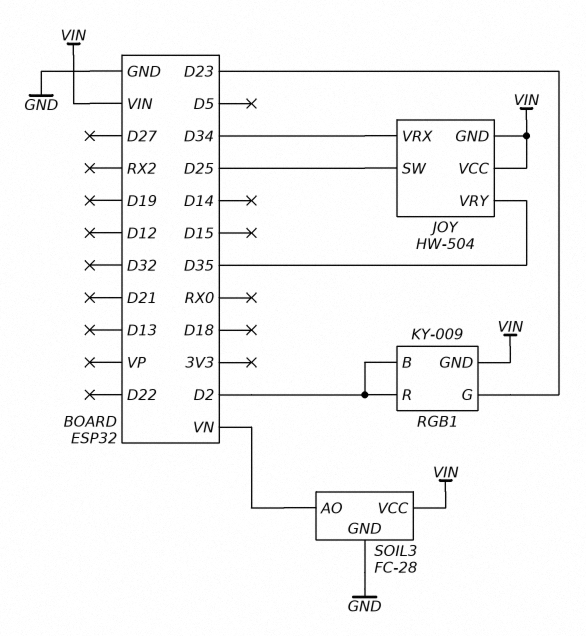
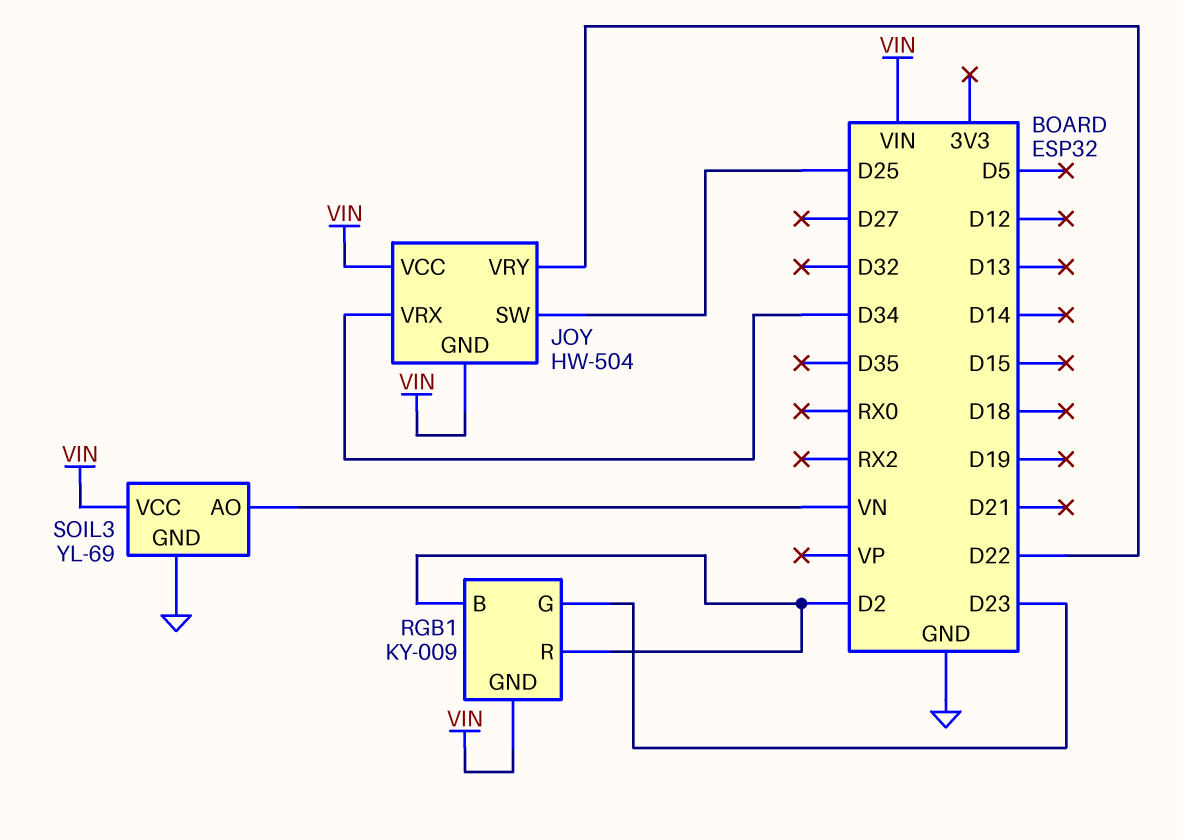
JOY pin VRY: D35 -> D22
SOIL3: FC-28 -> YL-69

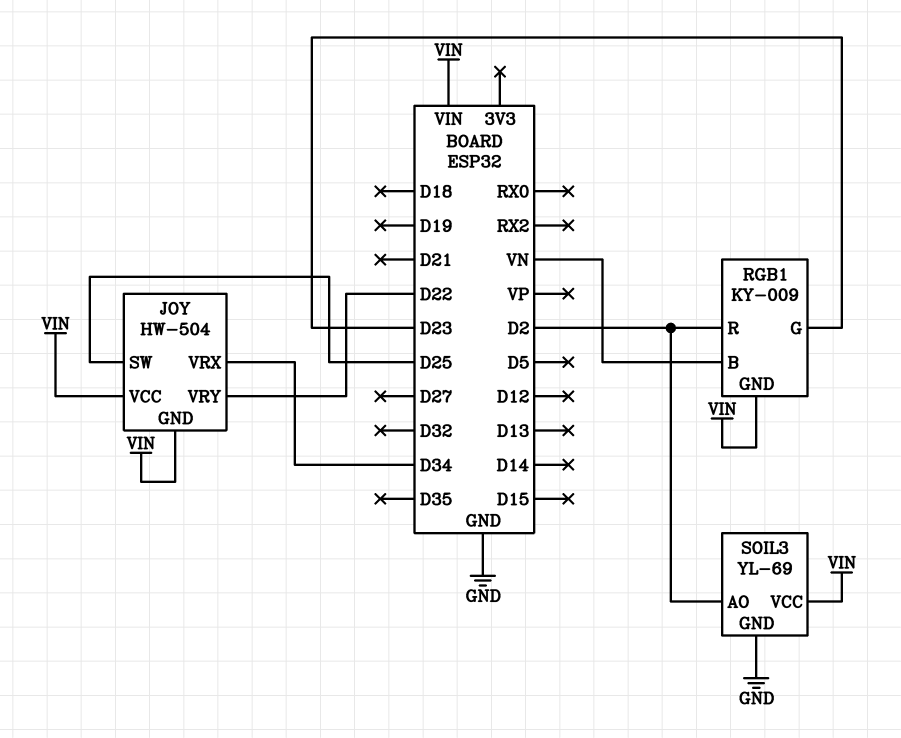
RGB1 pin B: D2 -> VN
SOIL3 pin AO: VN -> D2

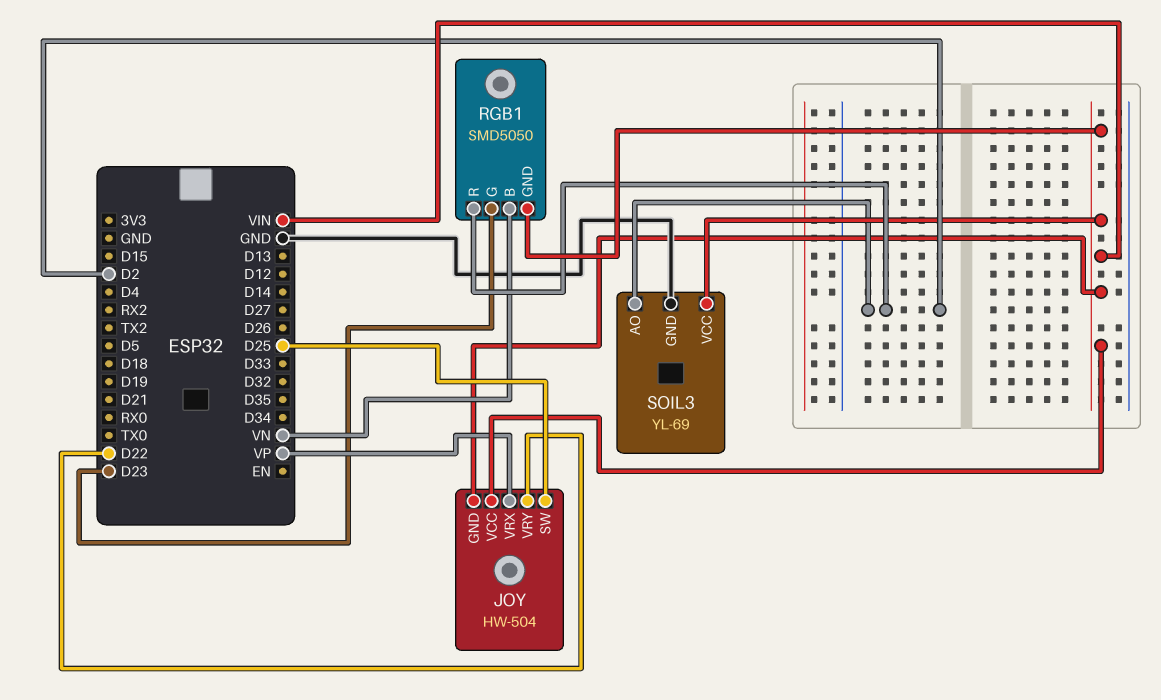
JOY pin VRX: D34 -> VP
RGB1: KY-009 -> SMD5050

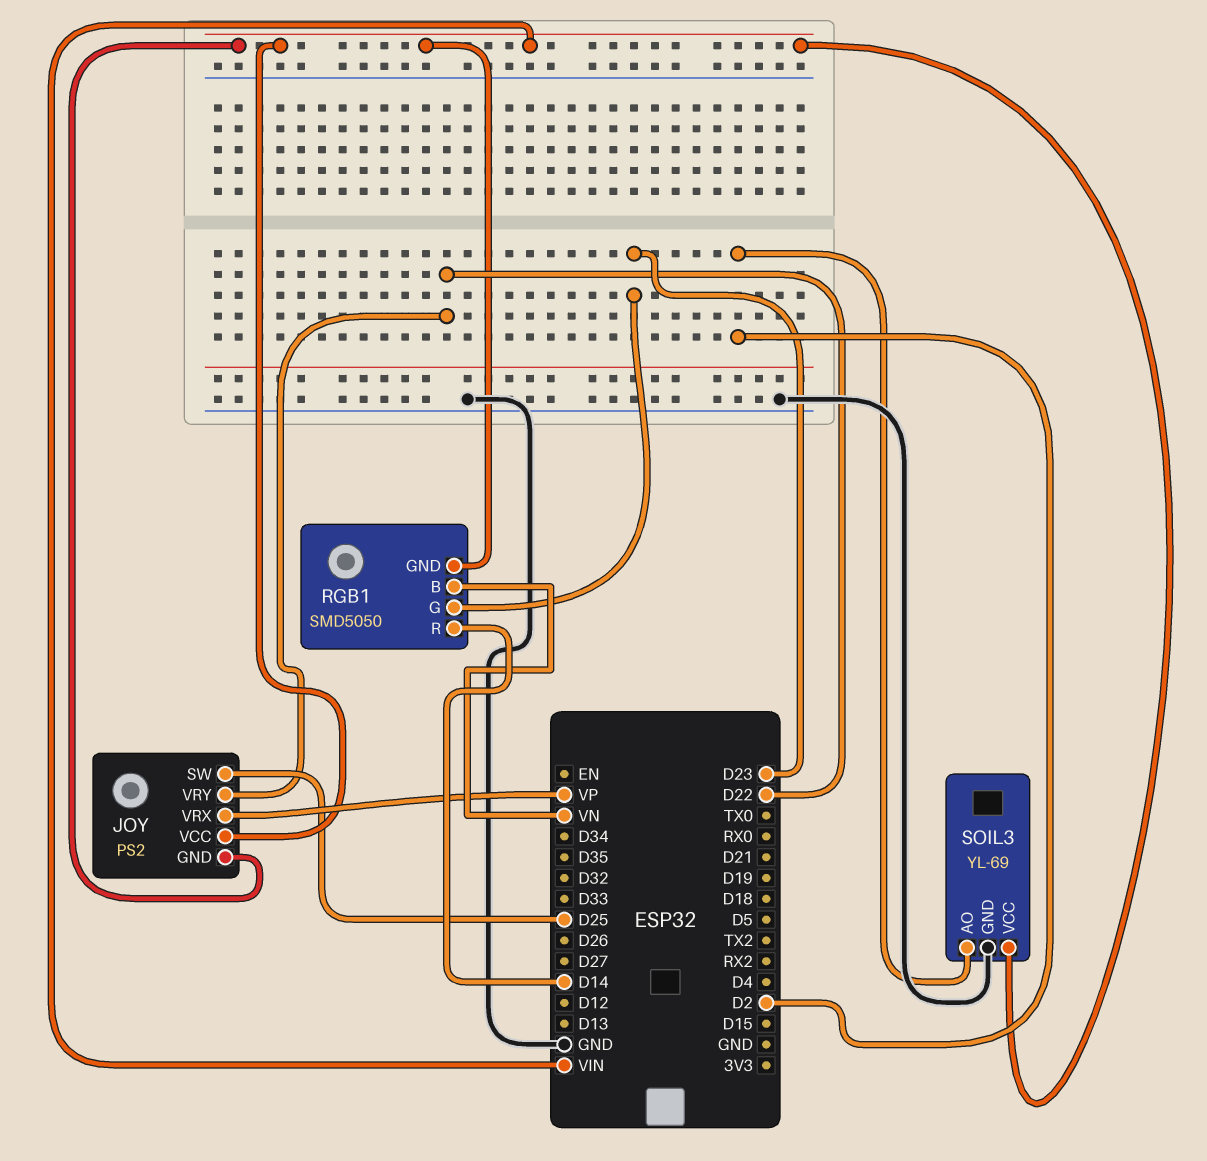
JOY: HW-504 -> PS2
RGB1 pin R: D2 -> D14

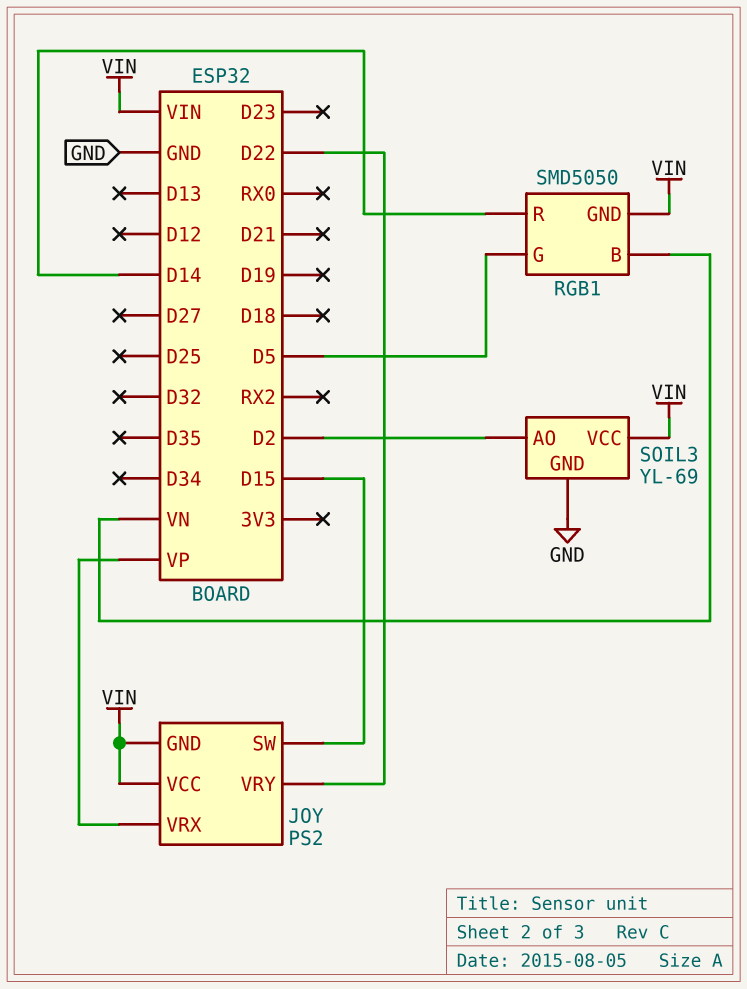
JOY pin SW: D25 -> D15
RGB1 pin G: D23 -> D5

